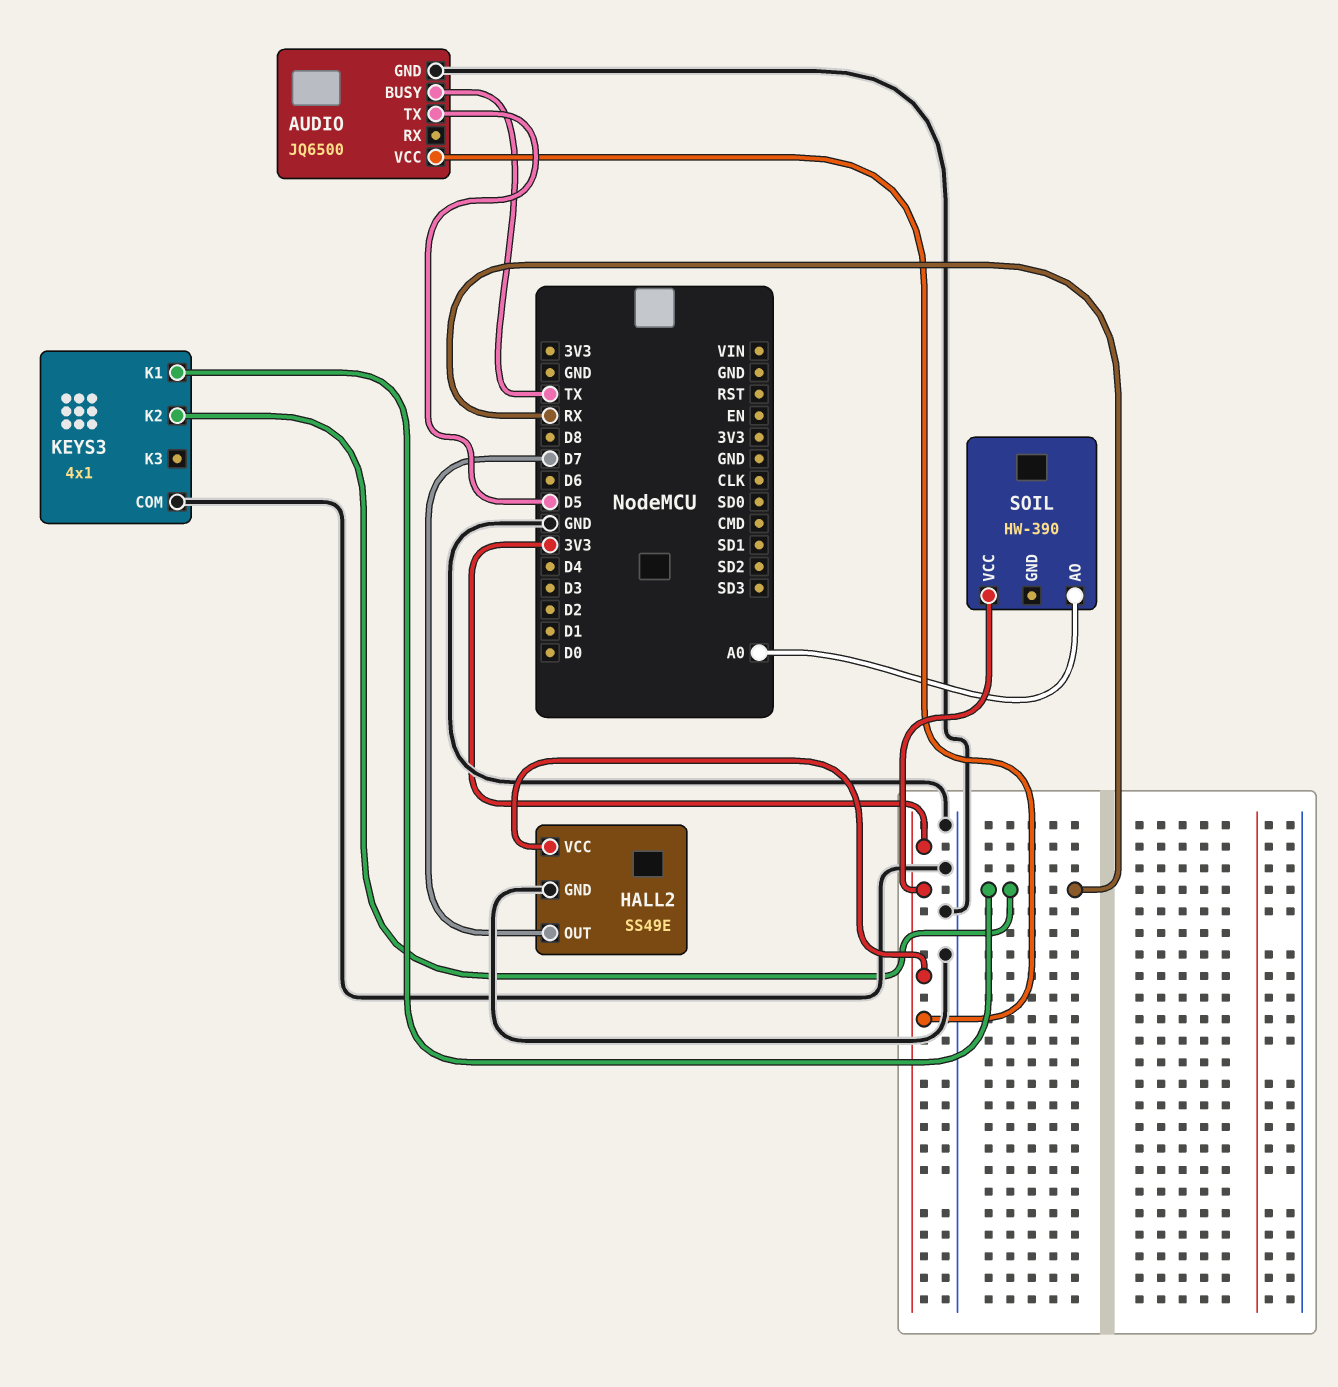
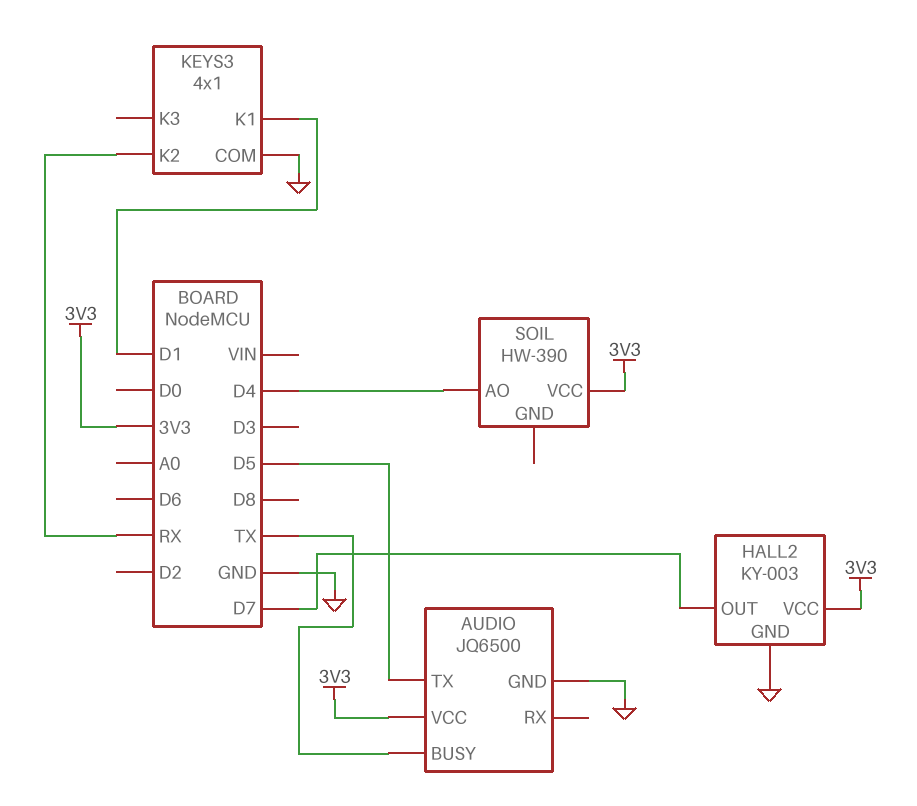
HALL2: SS49E -> KY-003
KEYS3 pin K1: RX -> D1
SOIL pin AO: A0 -> D4

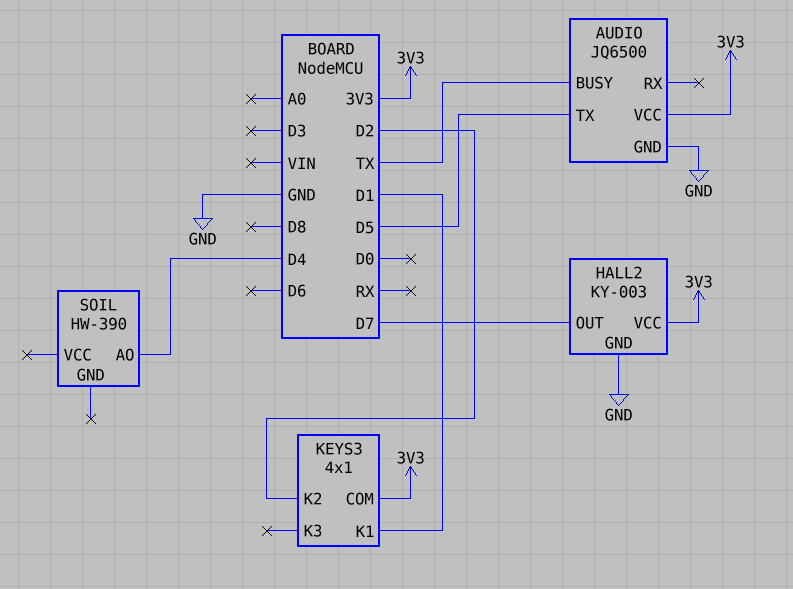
KEYS3 pin COM: GND -> 3V3
KEYS3 pin K2: RX -> D2
SOIL pin VCC: 3V3 -> none

